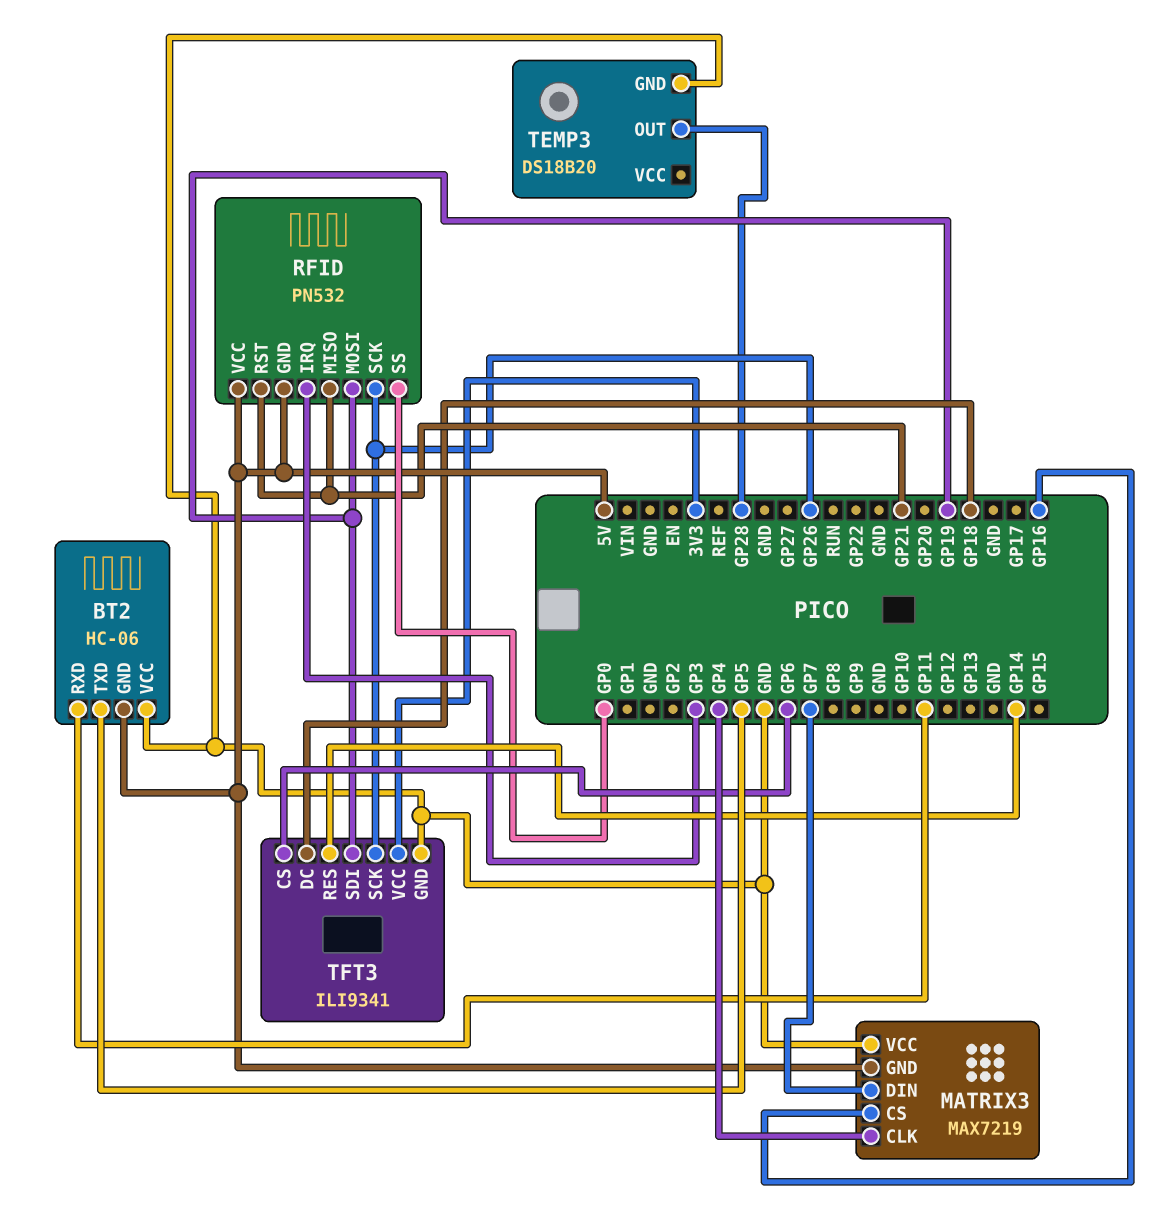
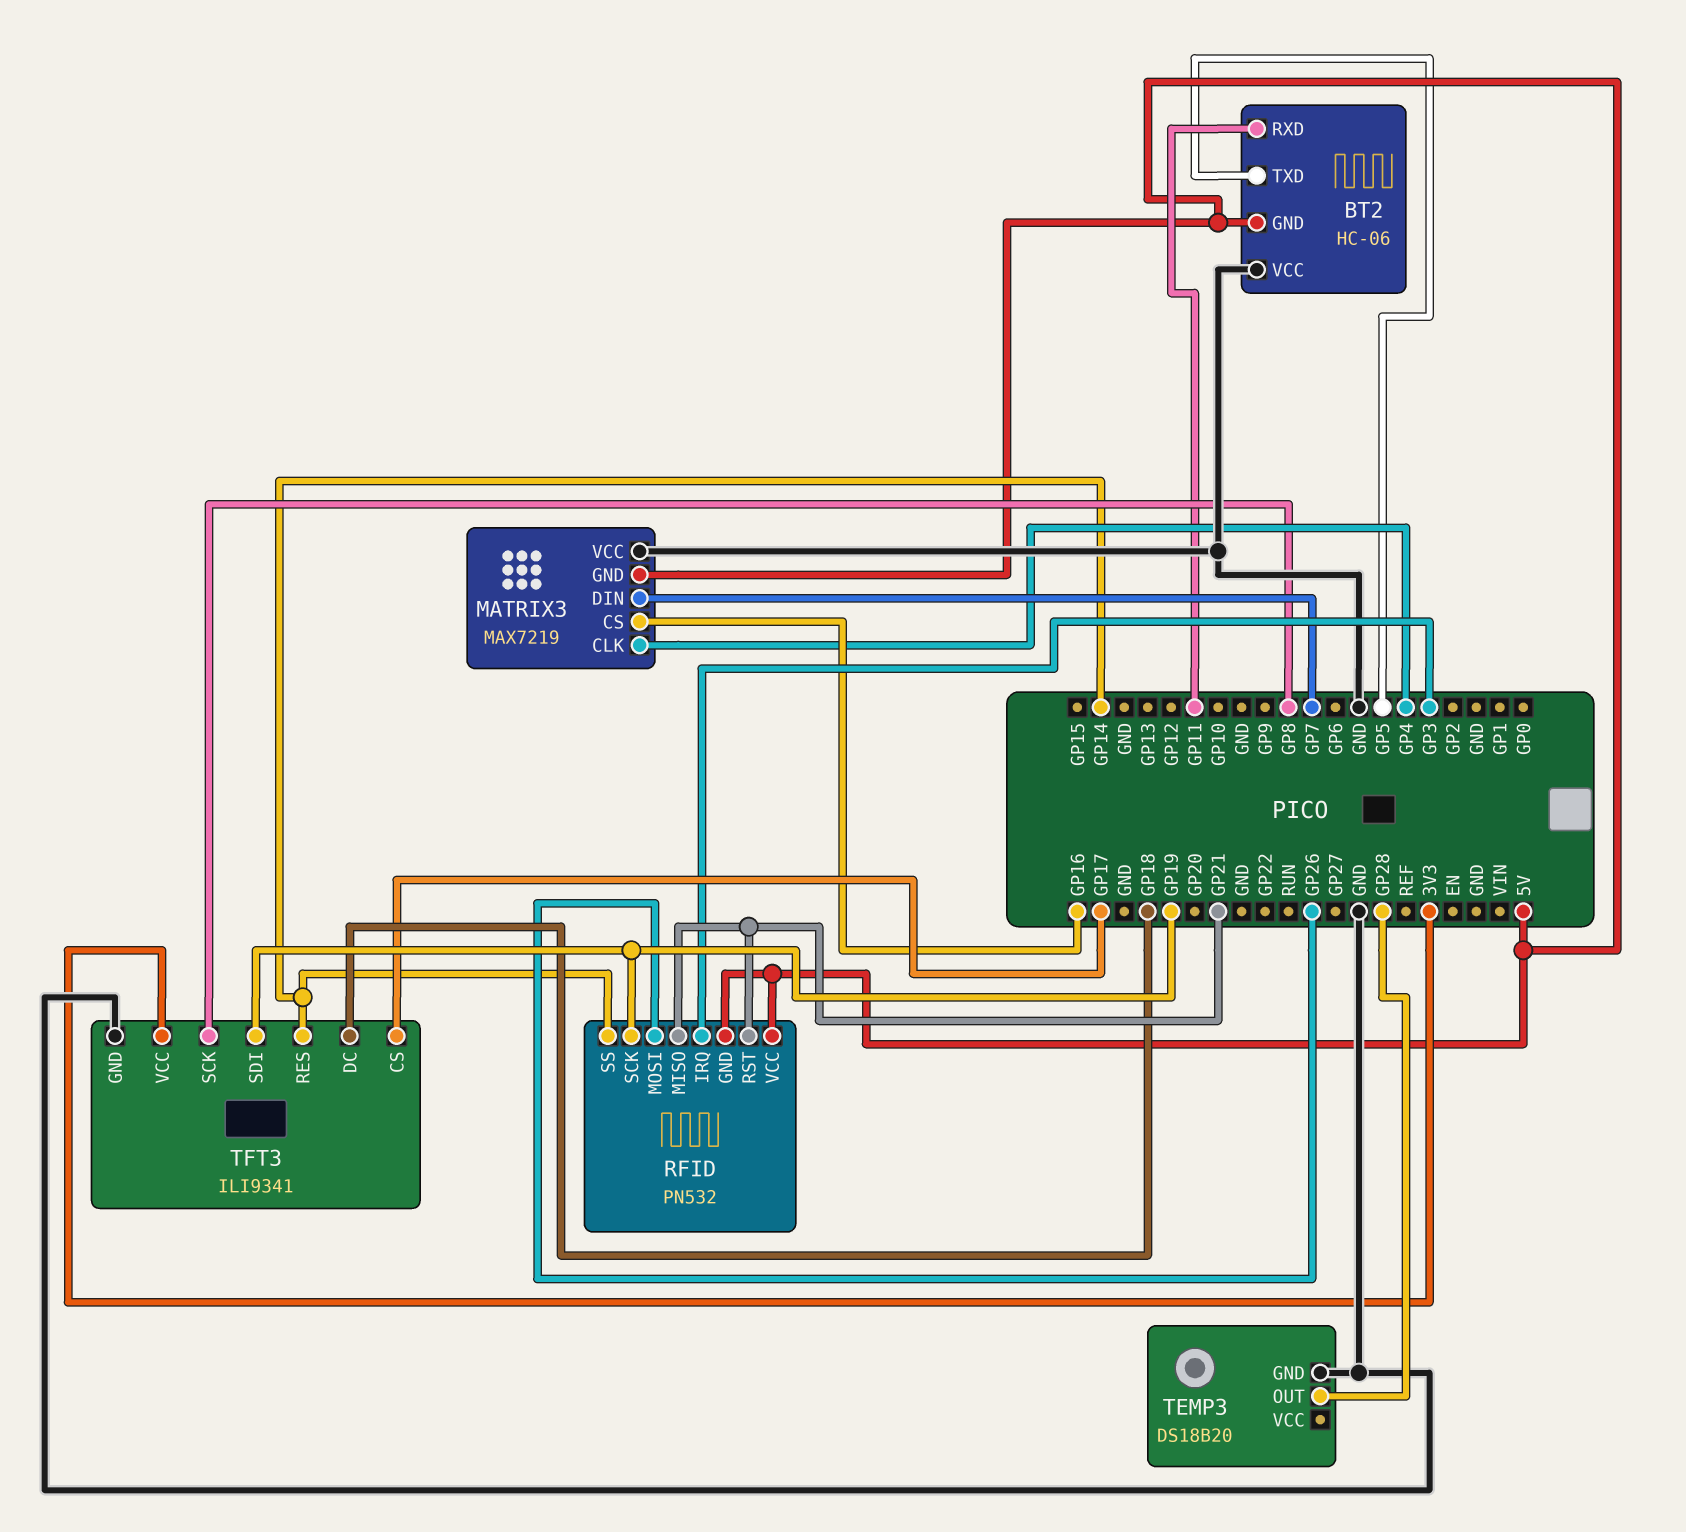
RFID pin MOSI: GP19 -> GP26
RFID pin SCK: GP26 -> GP19
RFID pin SS: GP0 -> GP14
TFT3 pin CS: GP6 -> GP17
TFT3 pin SCK: GP26 -> GP8

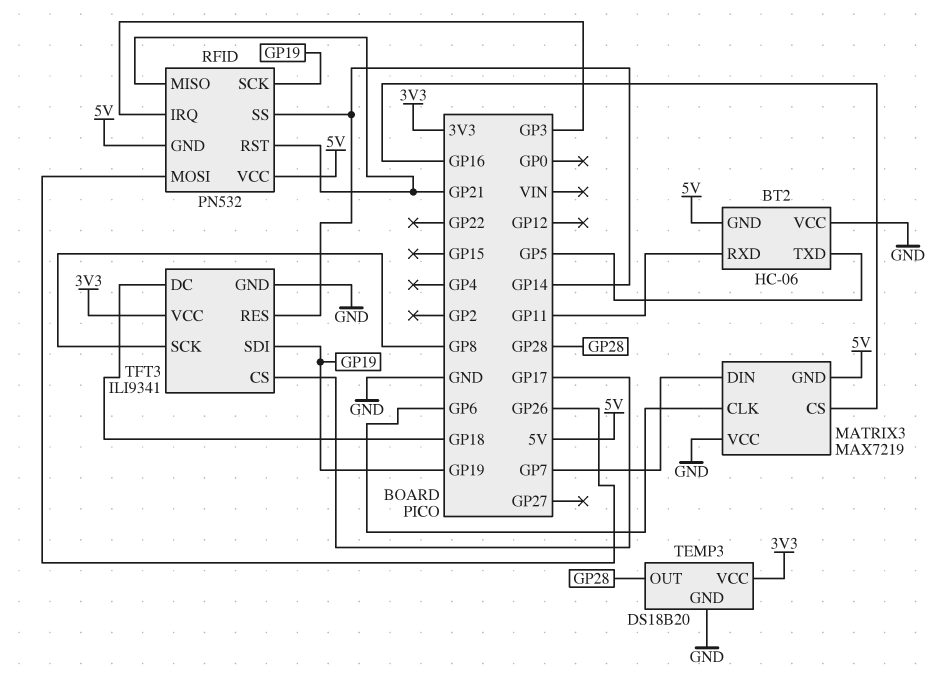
MATRIX3 pin CLK: GP4 -> GP6
TEMP3 pin VCC: none -> 3V3

